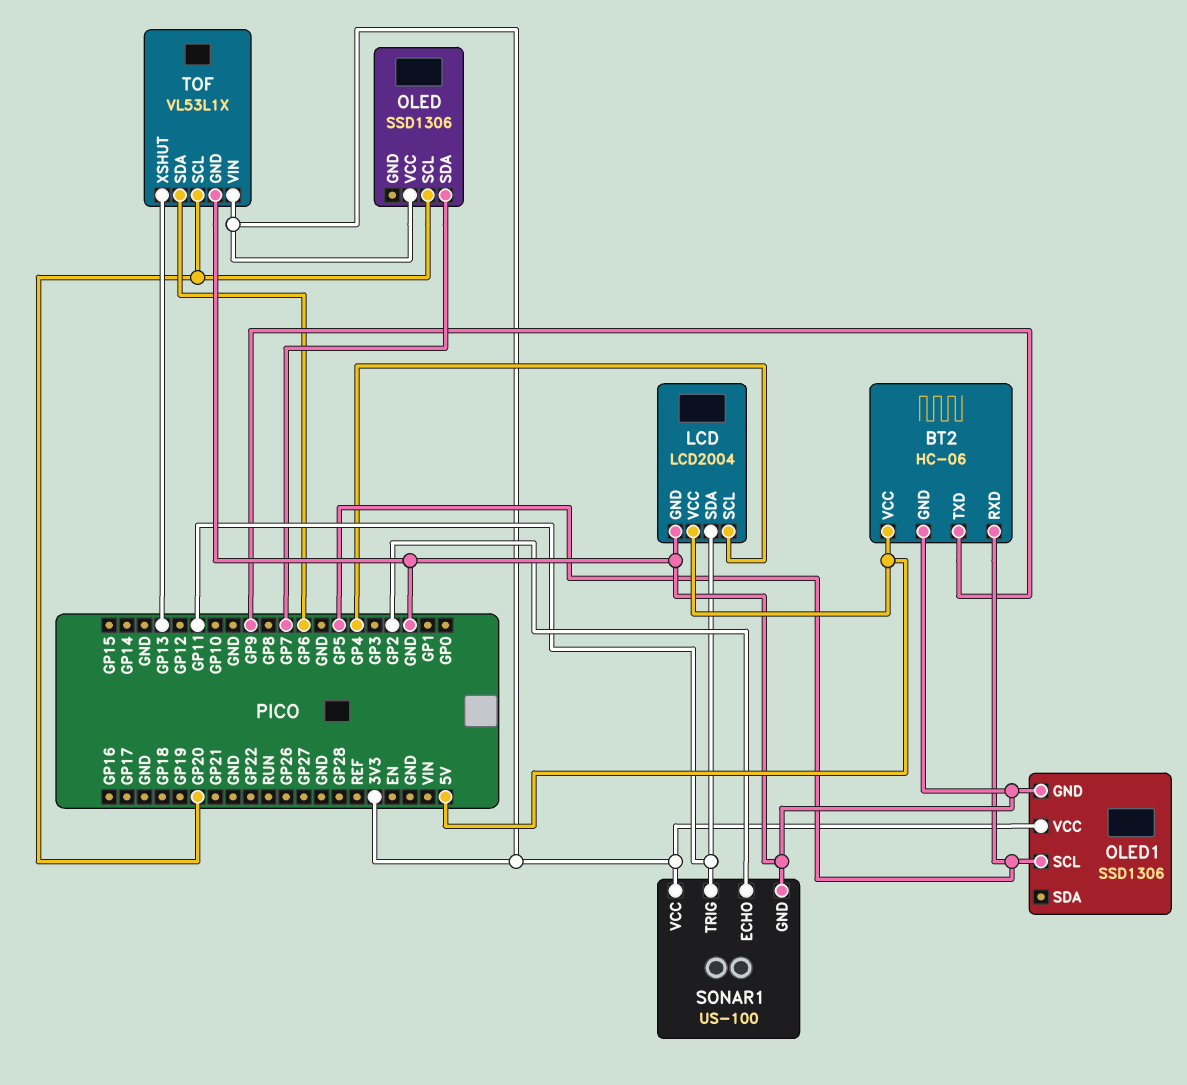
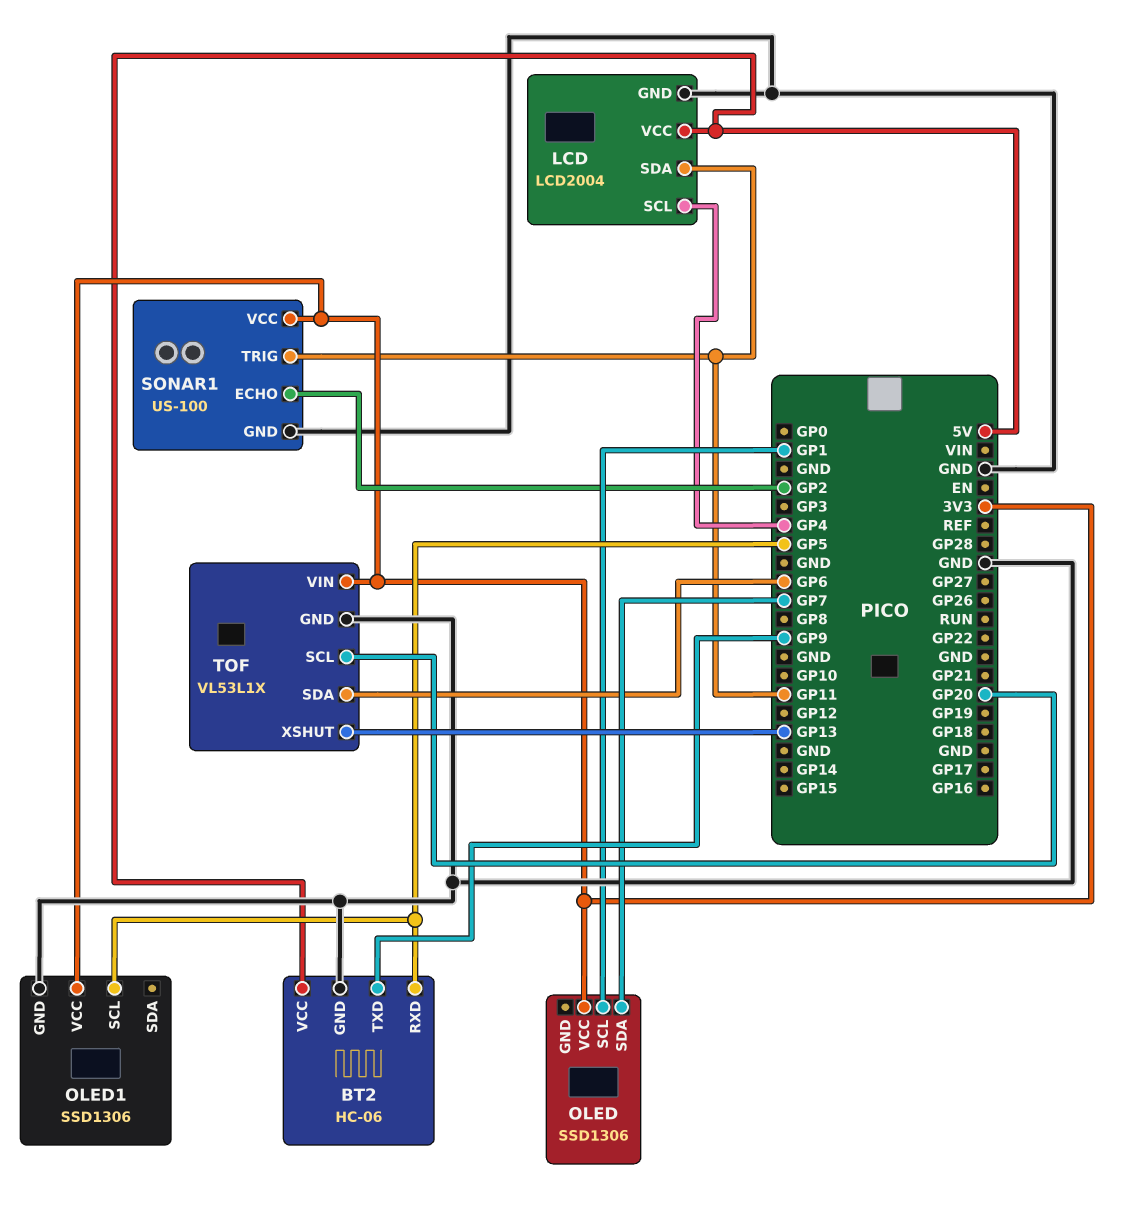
OLED pin SCL: GP20 -> GP1

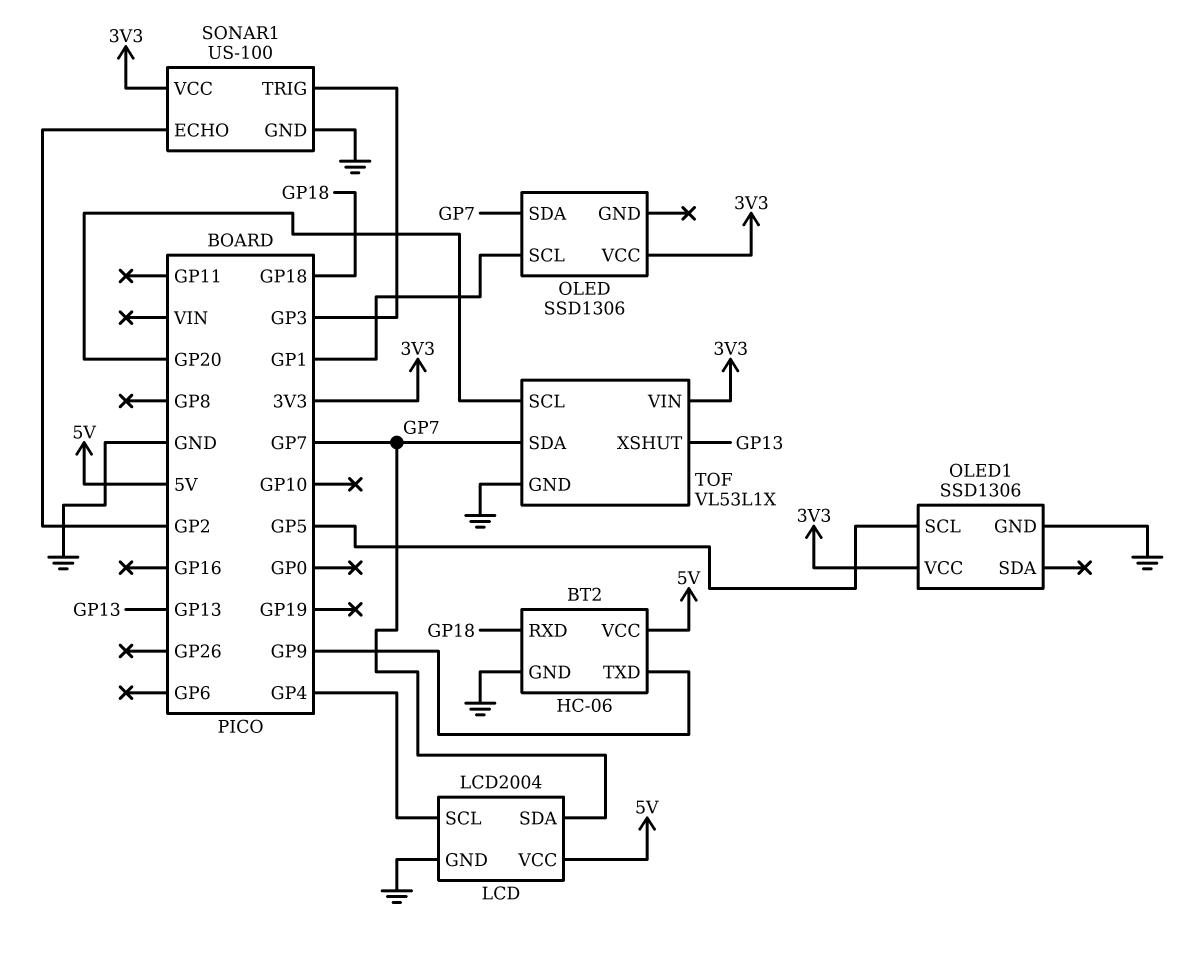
BT2 pin RXD: GP5 -> GP18
LCD pin SDA: GP11 -> GP7
SONAR1 pin TRIG: GP11 -> GP3
TOF pin SDA: GP6 -> GP7

